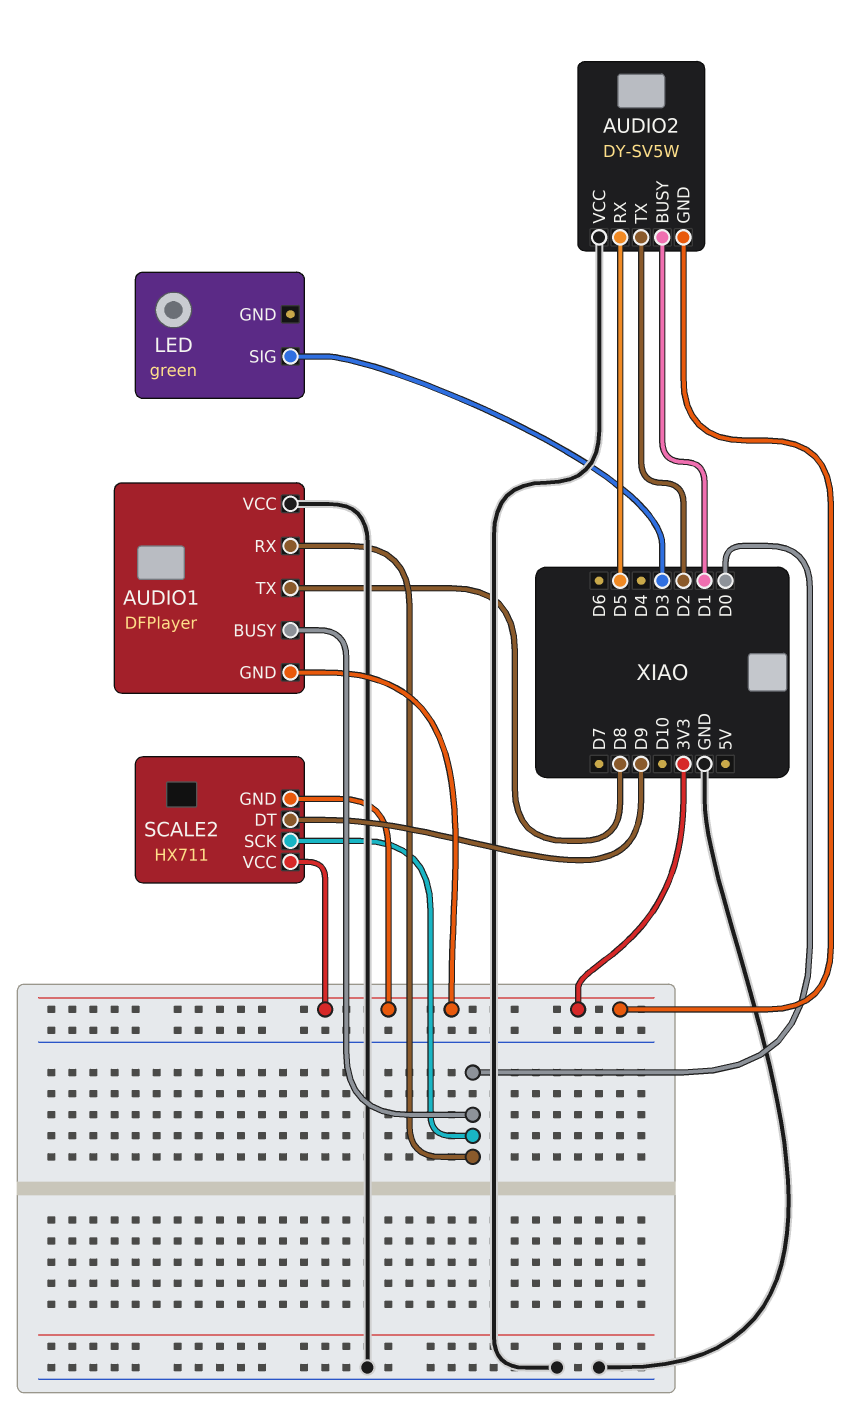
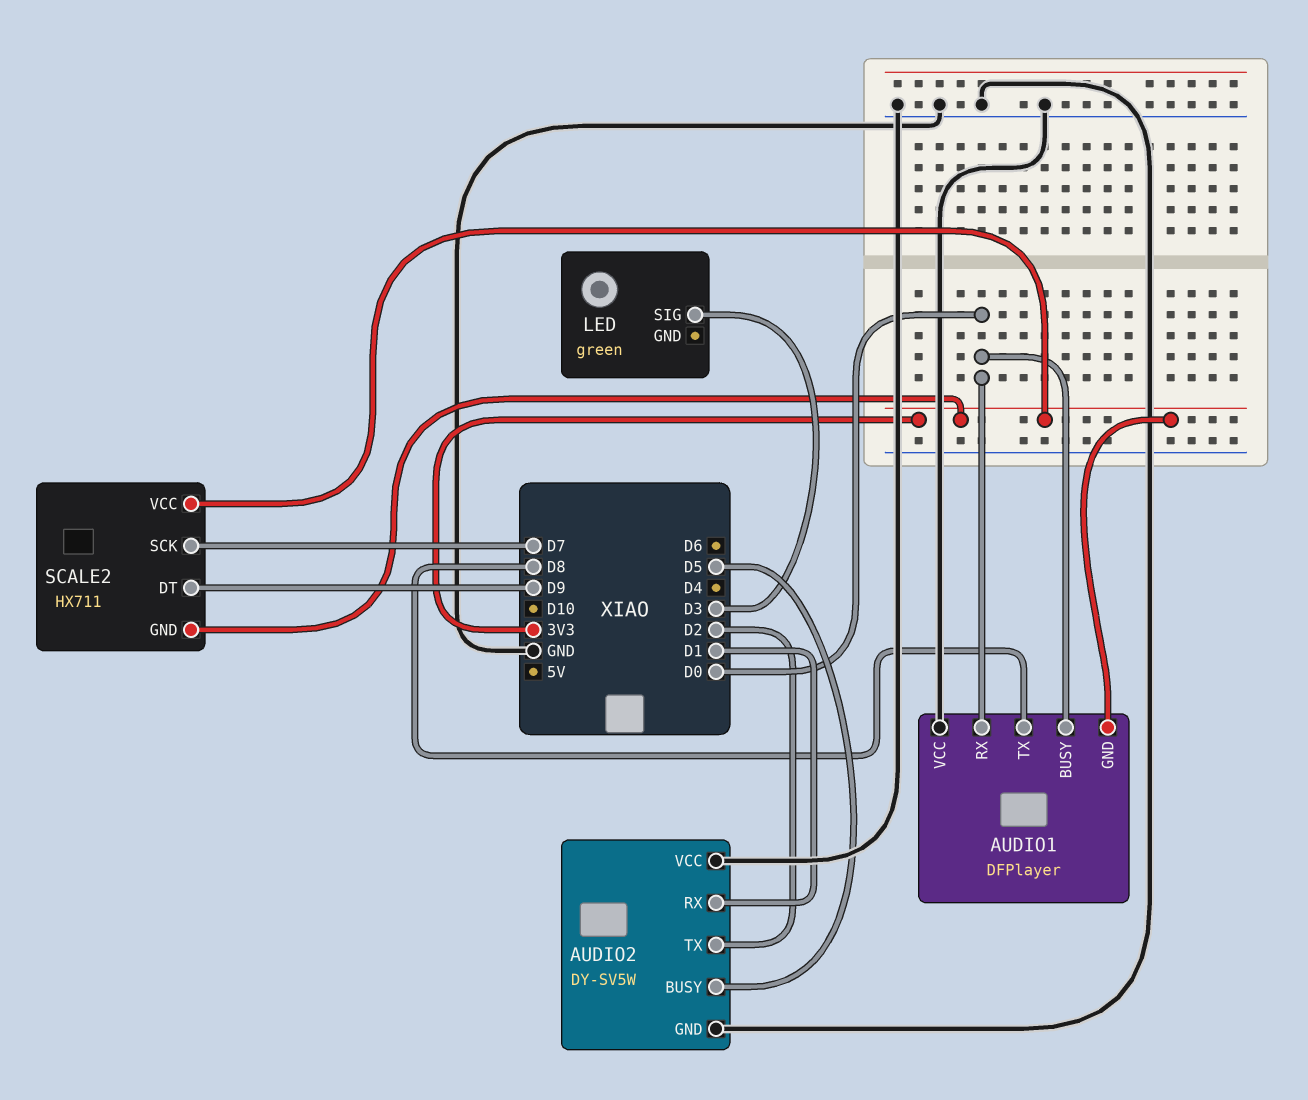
AUDIO2 pin BUSY: D1 -> D5
AUDIO2 pin GND: 3V3 -> GND
AUDIO2 pin RX: D5 -> D1
SCALE2 pin SCK: D0 -> D7

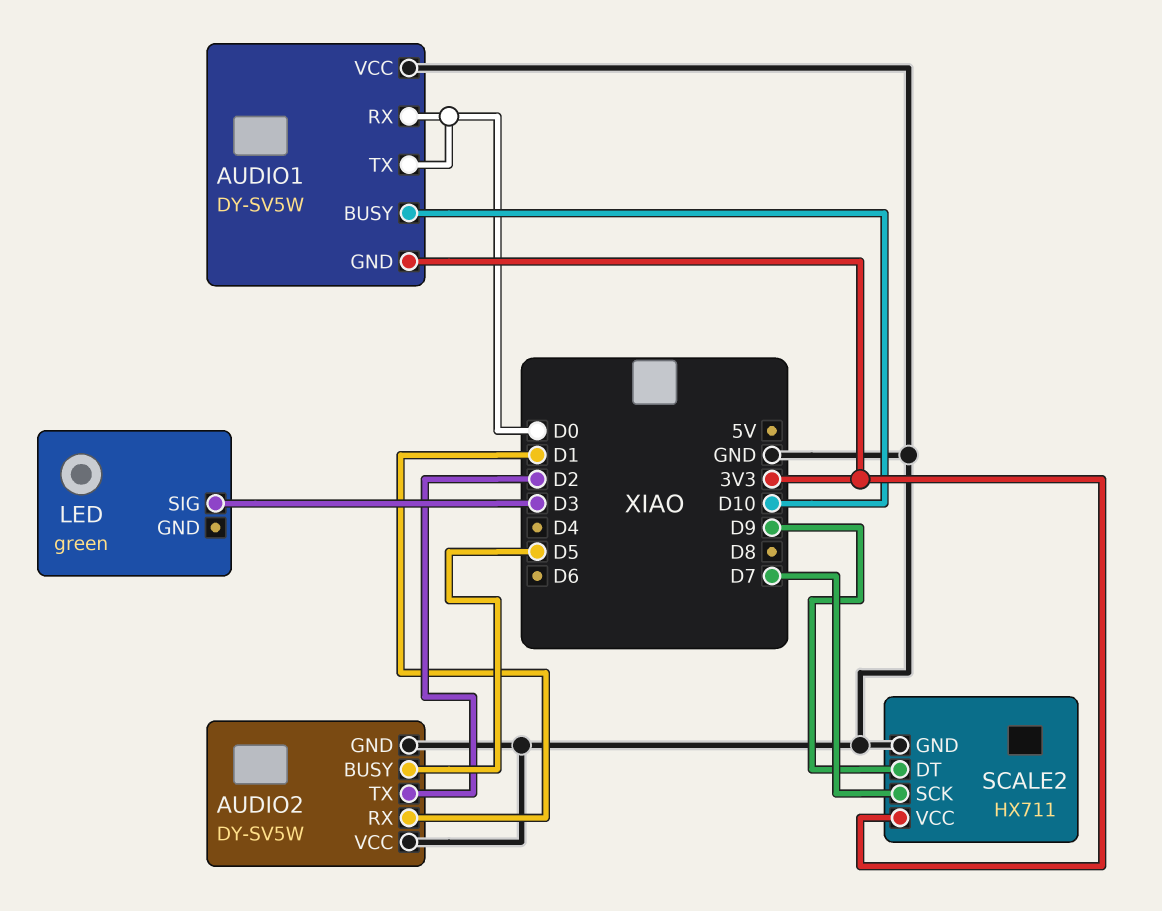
AUDIO1: DFPlayer -> DY-SV5W
AUDIO1 pin BUSY: D0 -> D10
AUDIO1 pin TX: D8 -> D0
SCALE2 pin GND: 3V3 -> GND

